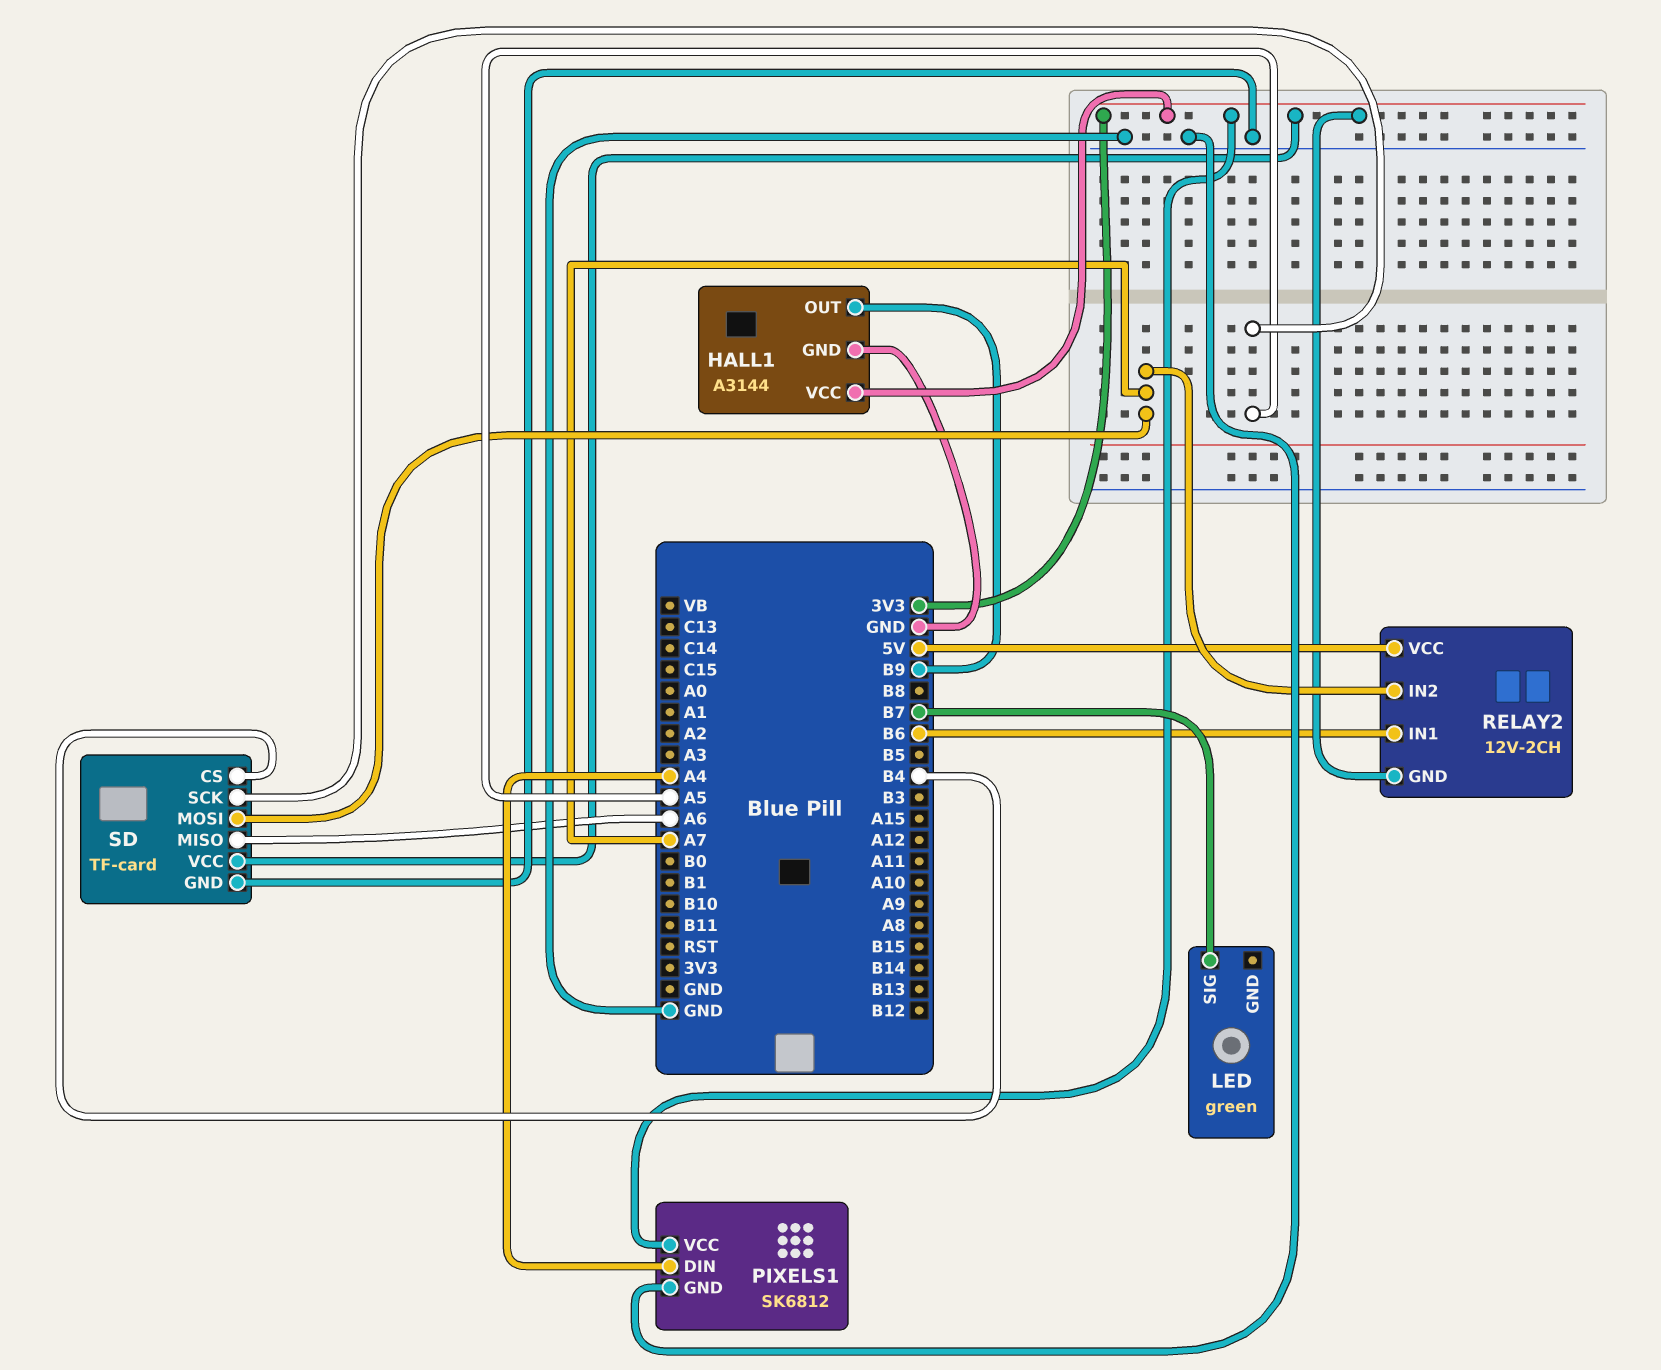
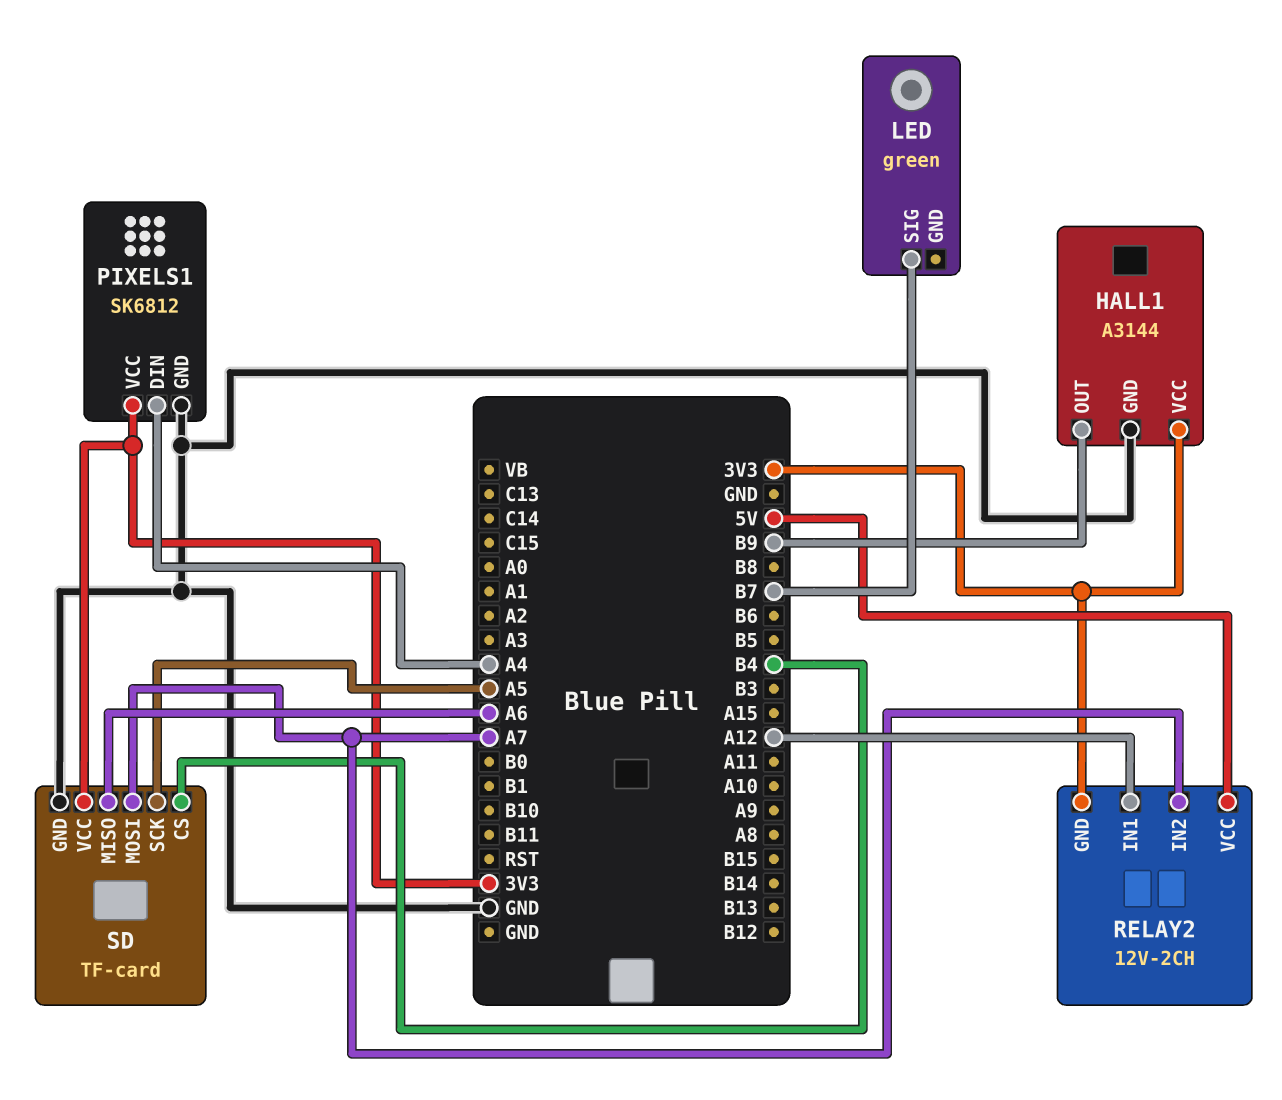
RELAY2 pin IN1: B6 -> A12

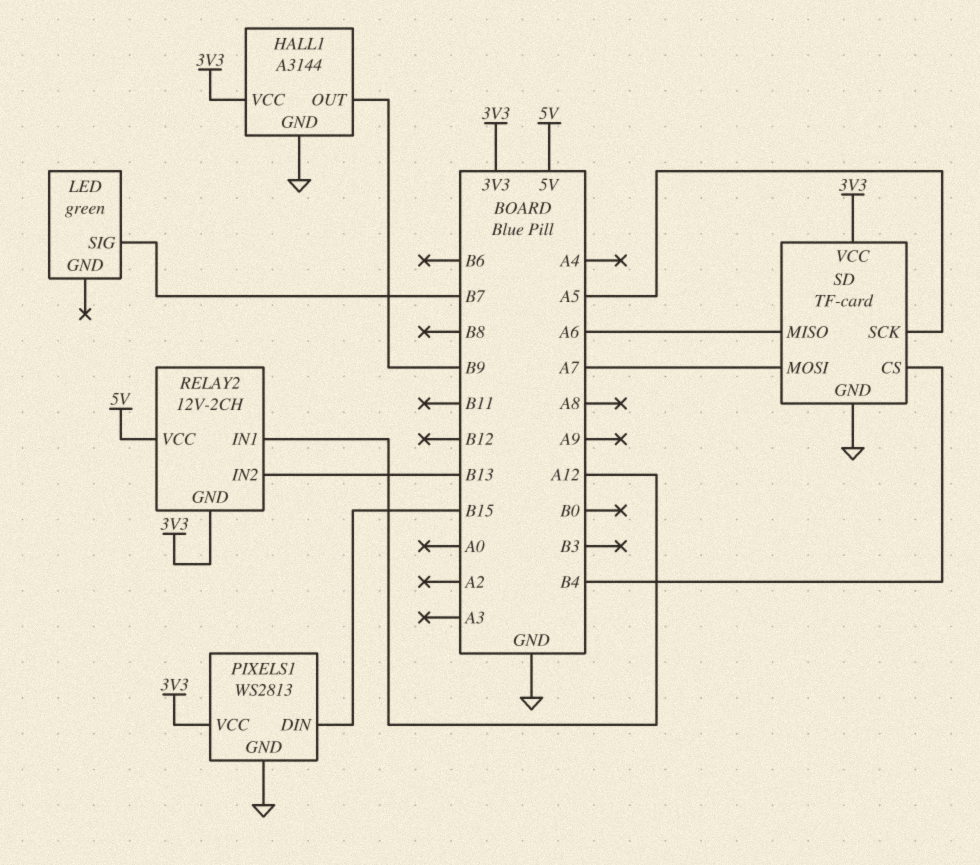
PIXELS1: SK6812 -> WS2813
PIXELS1 pin DIN: A4 -> B15
RELAY2 pin IN2: A7 -> B13

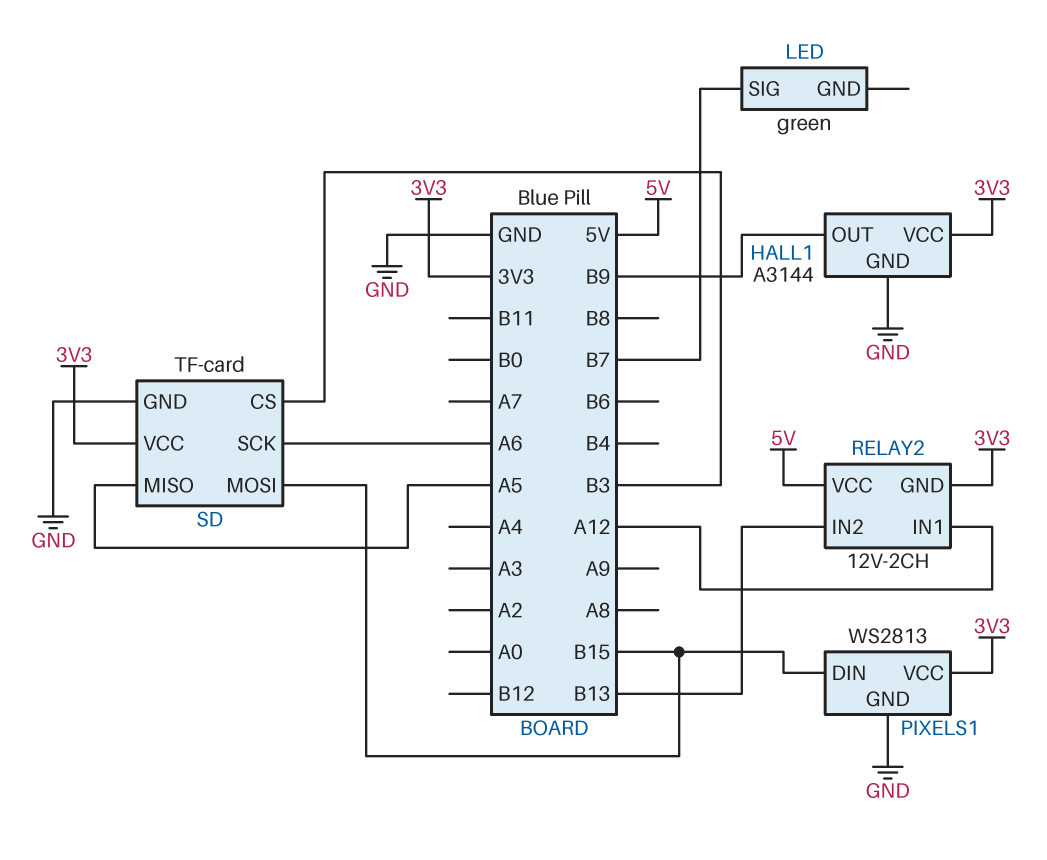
SD pin CS: B4 -> B3
SD pin MISO: A6 -> A5
SD pin MOSI: A7 -> B15
SD pin SCK: A5 -> A6

